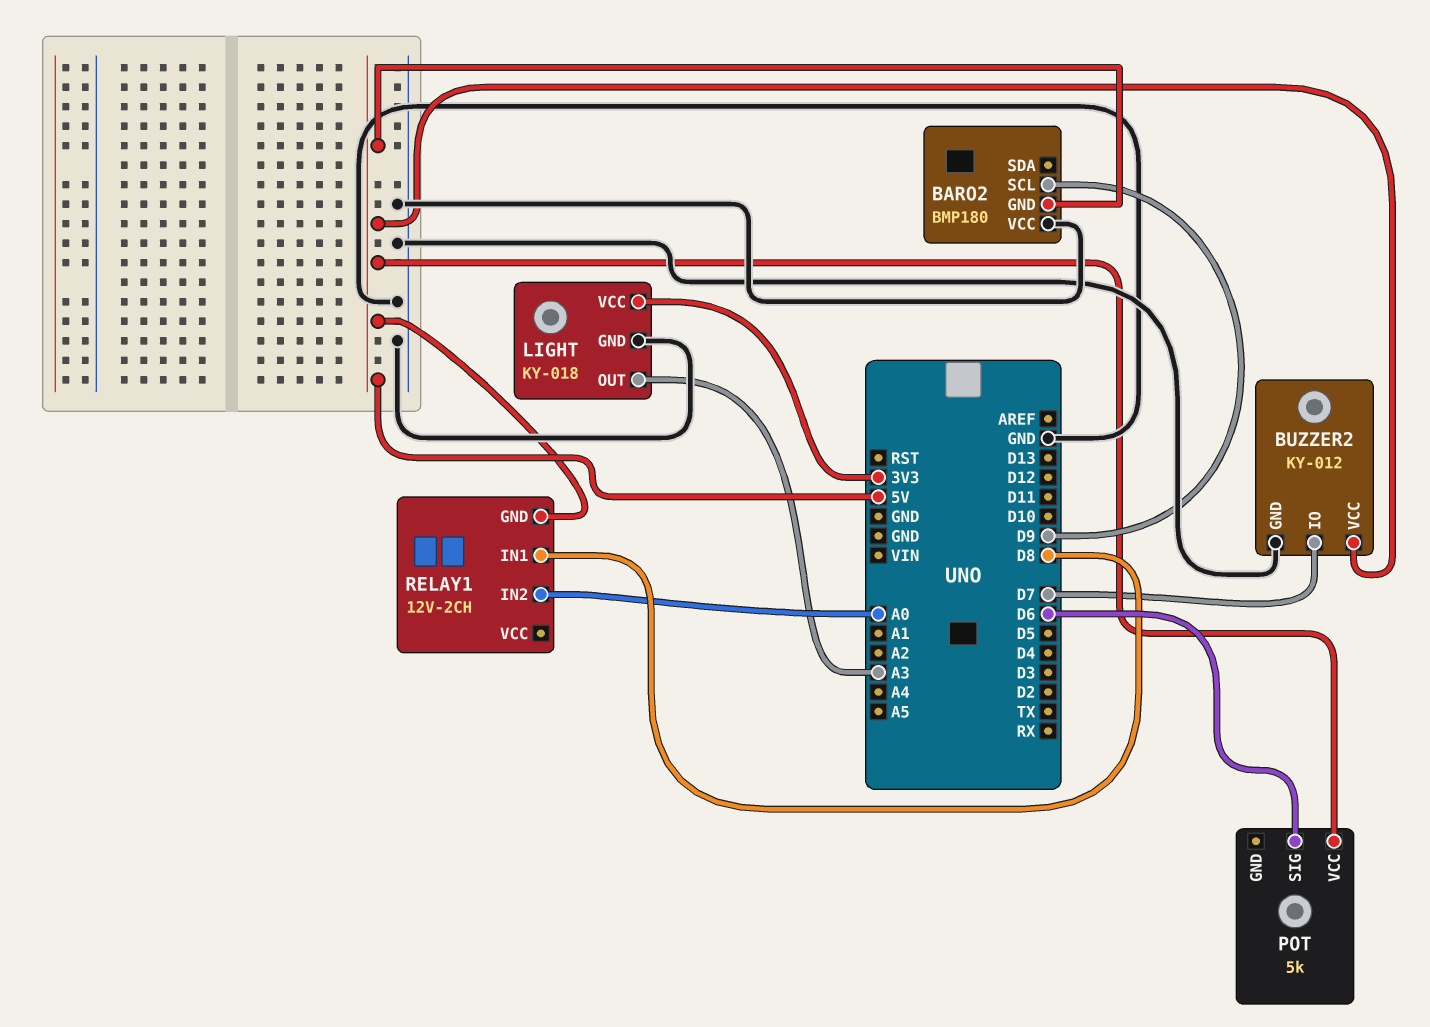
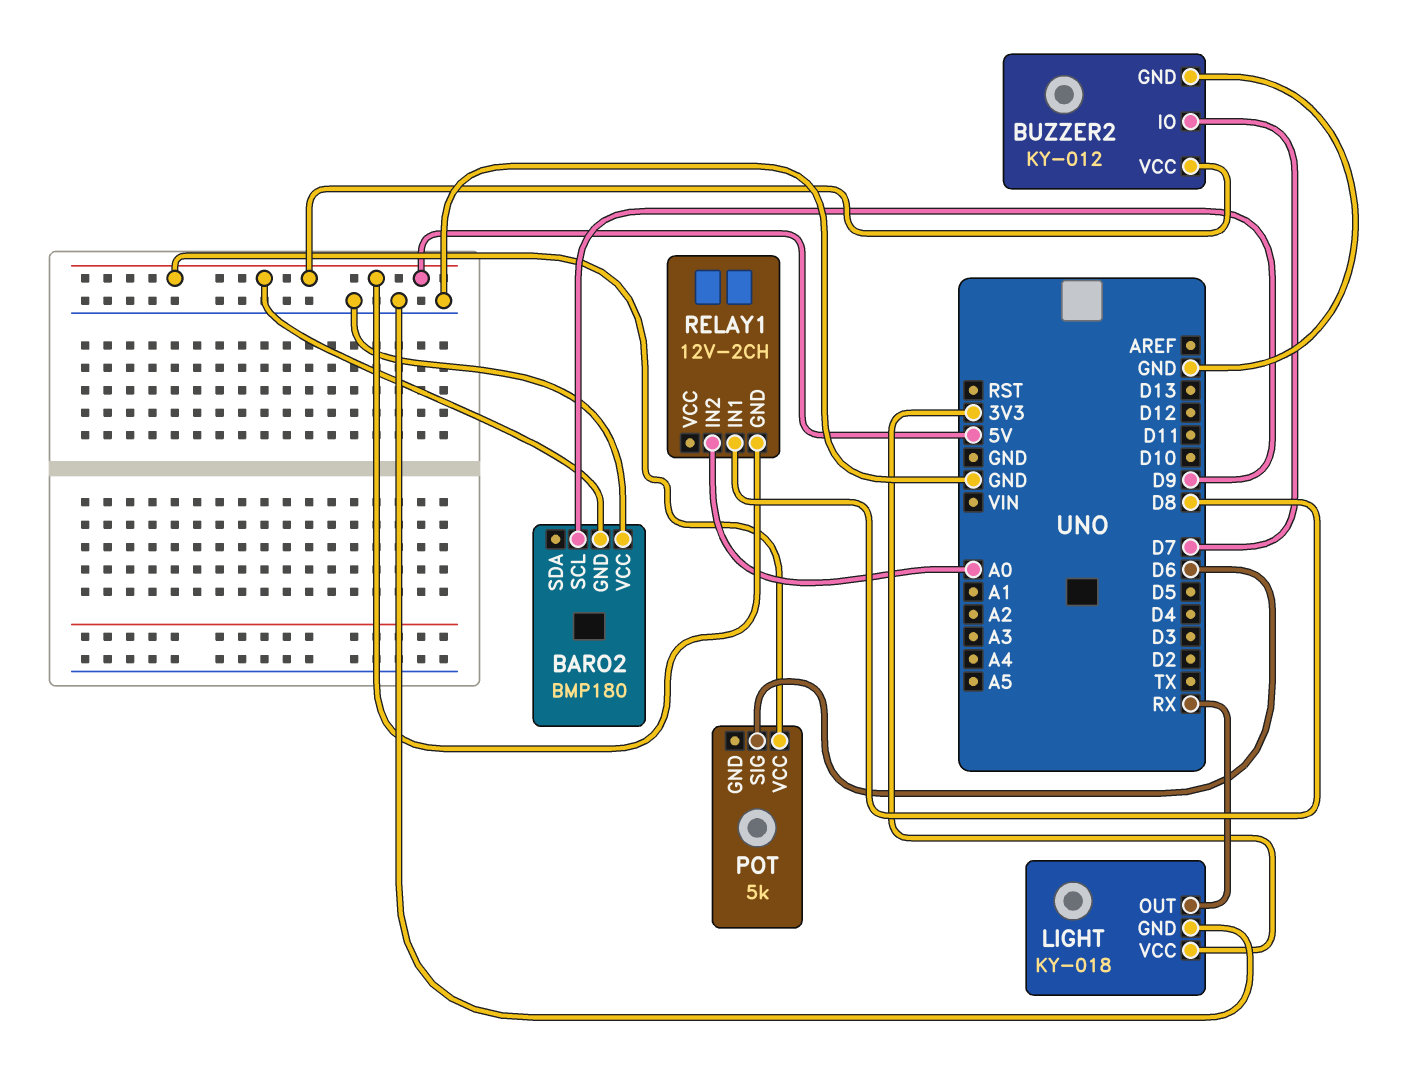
LIGHT pin OUT: A3 -> RX

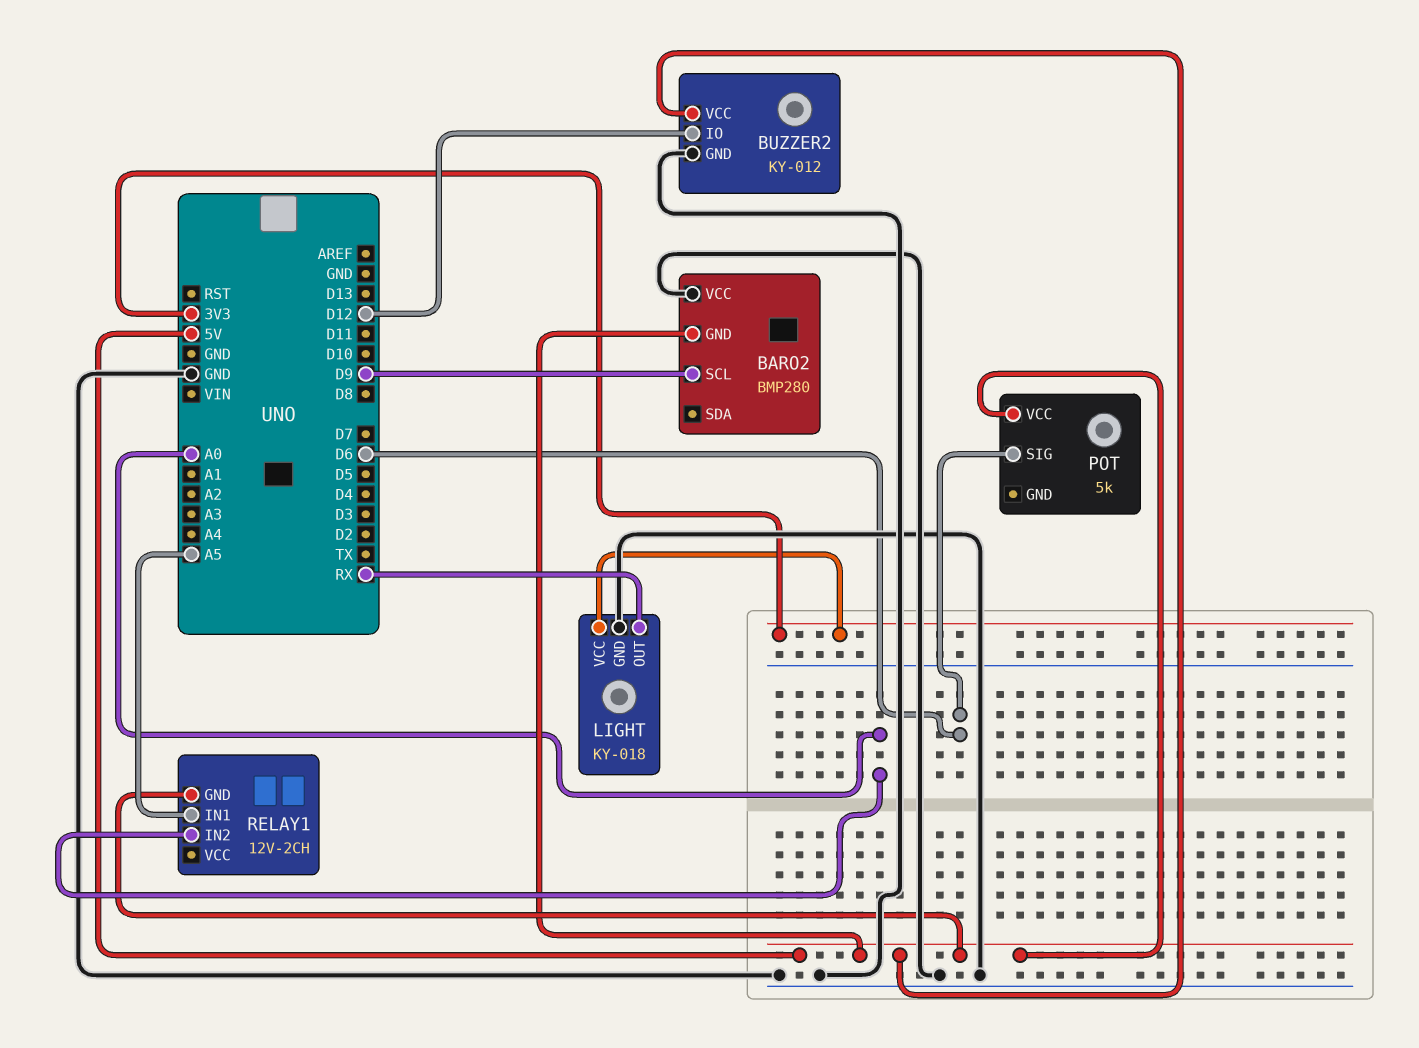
BARO2: BMP180 -> BMP280
BUZZER2 pin IO: D7 -> D12
RELAY1 pin IN1: D8 -> A5

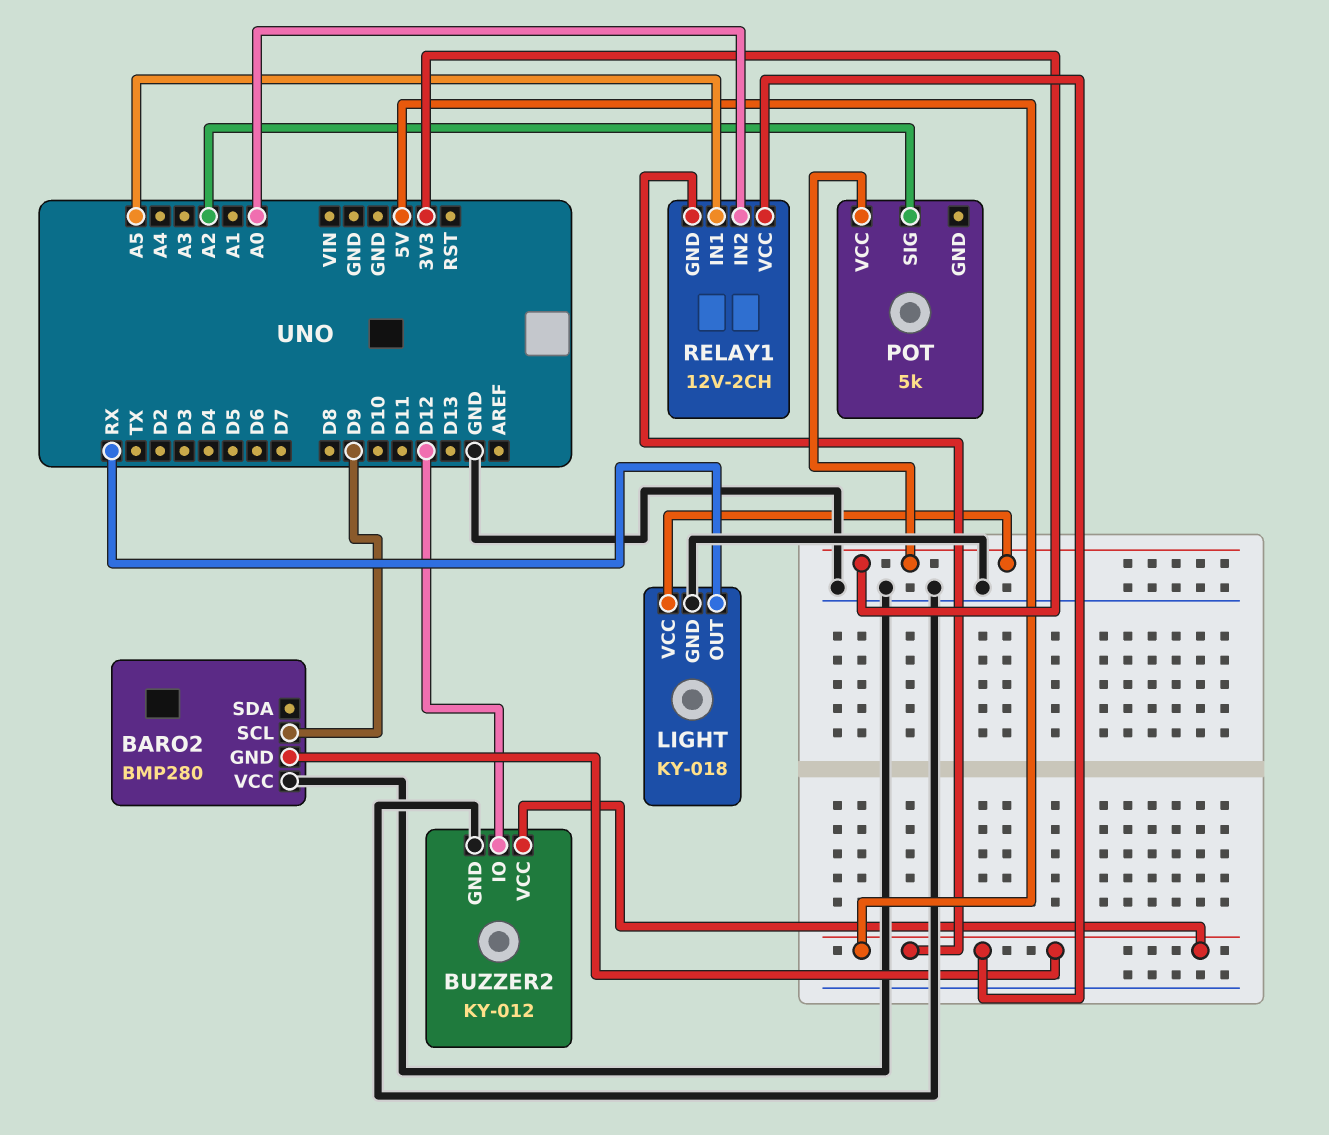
POT pin SIG: D6 -> A2
POT pin VCC: 5V -> 3V3
RELAY1 pin VCC: none -> 5V

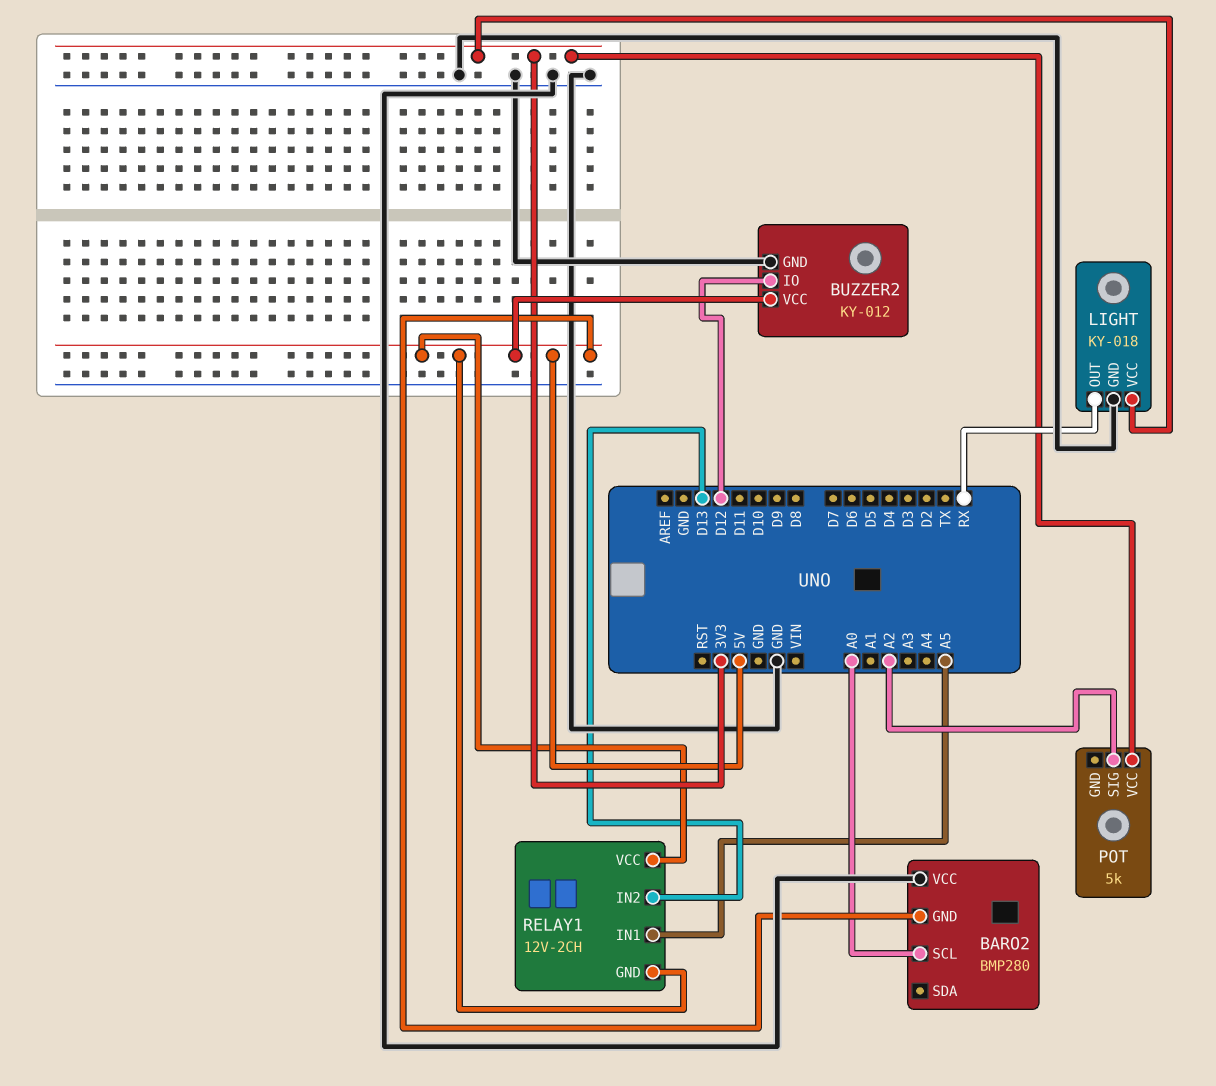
BARO2 pin SCL: D9 -> A0
RELAY1 pin IN2: A0 -> D13

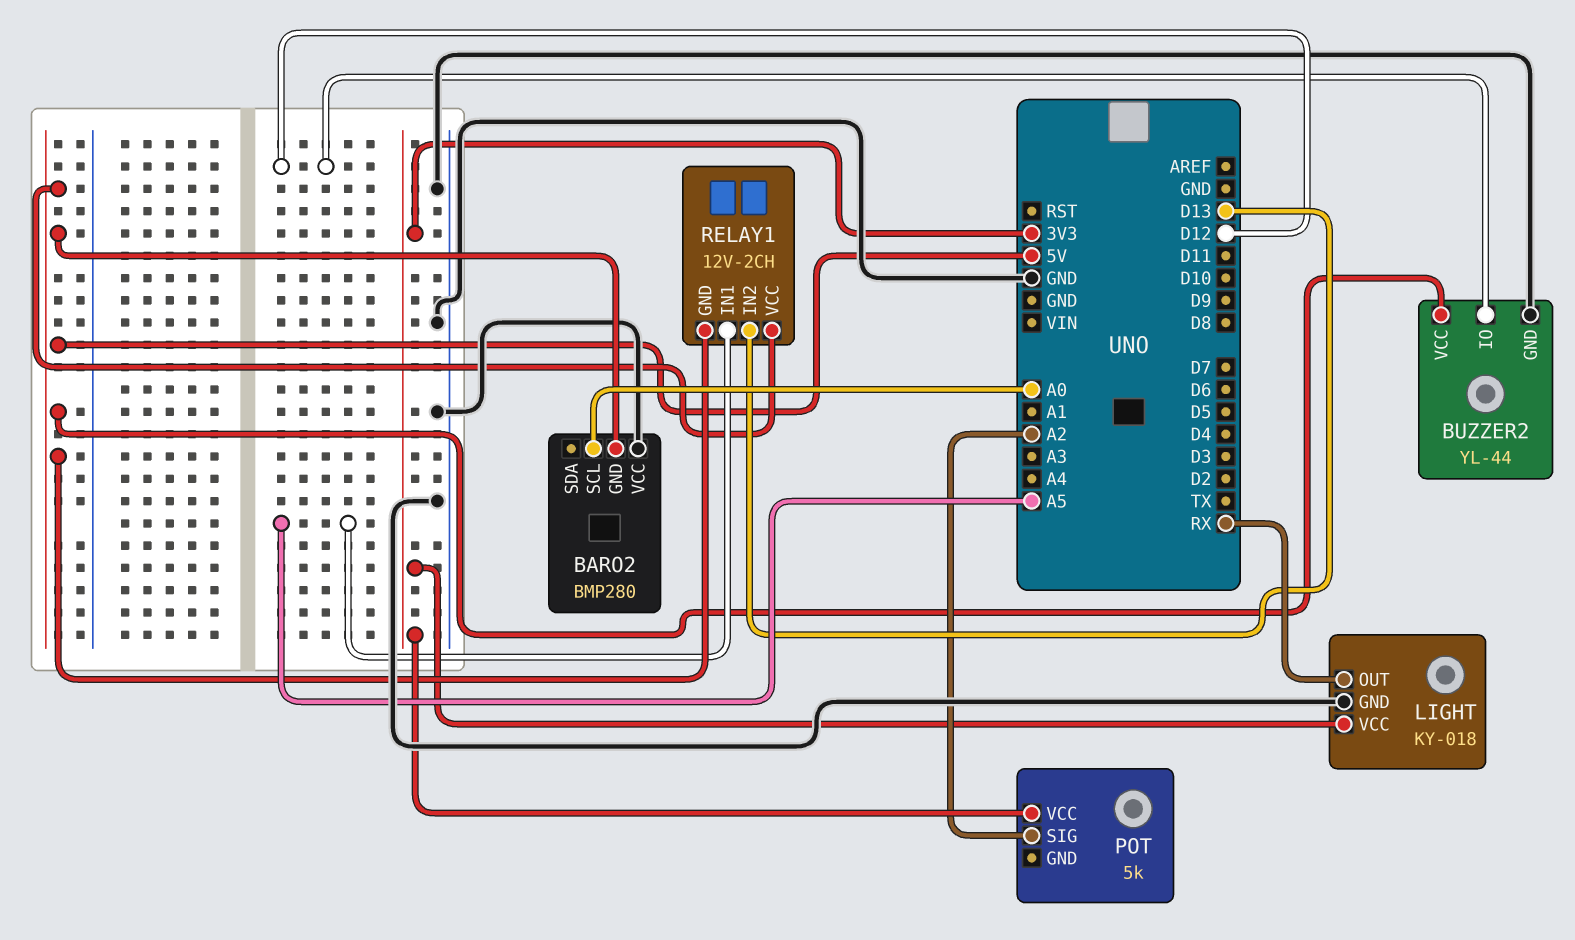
BUZZER2: KY-012 -> YL-44

